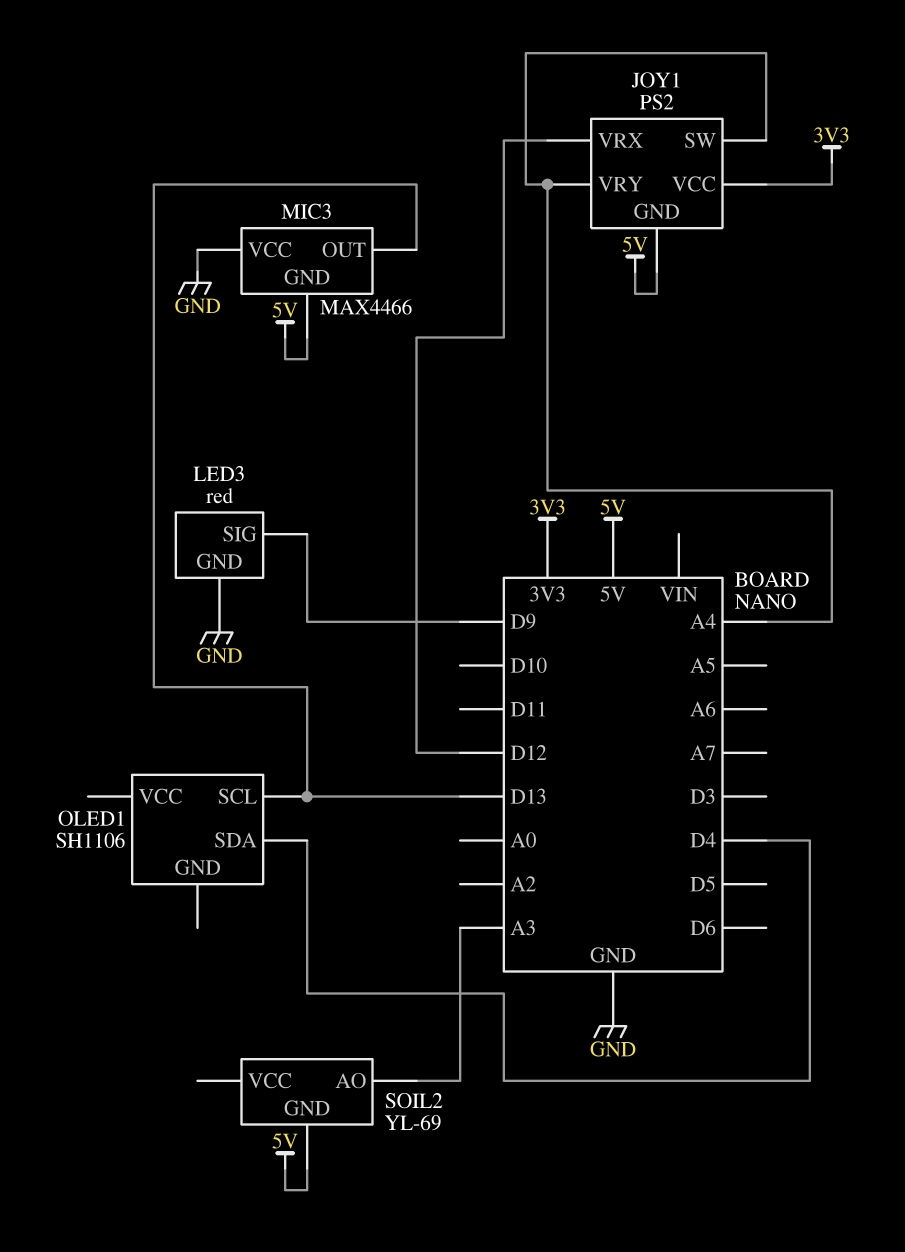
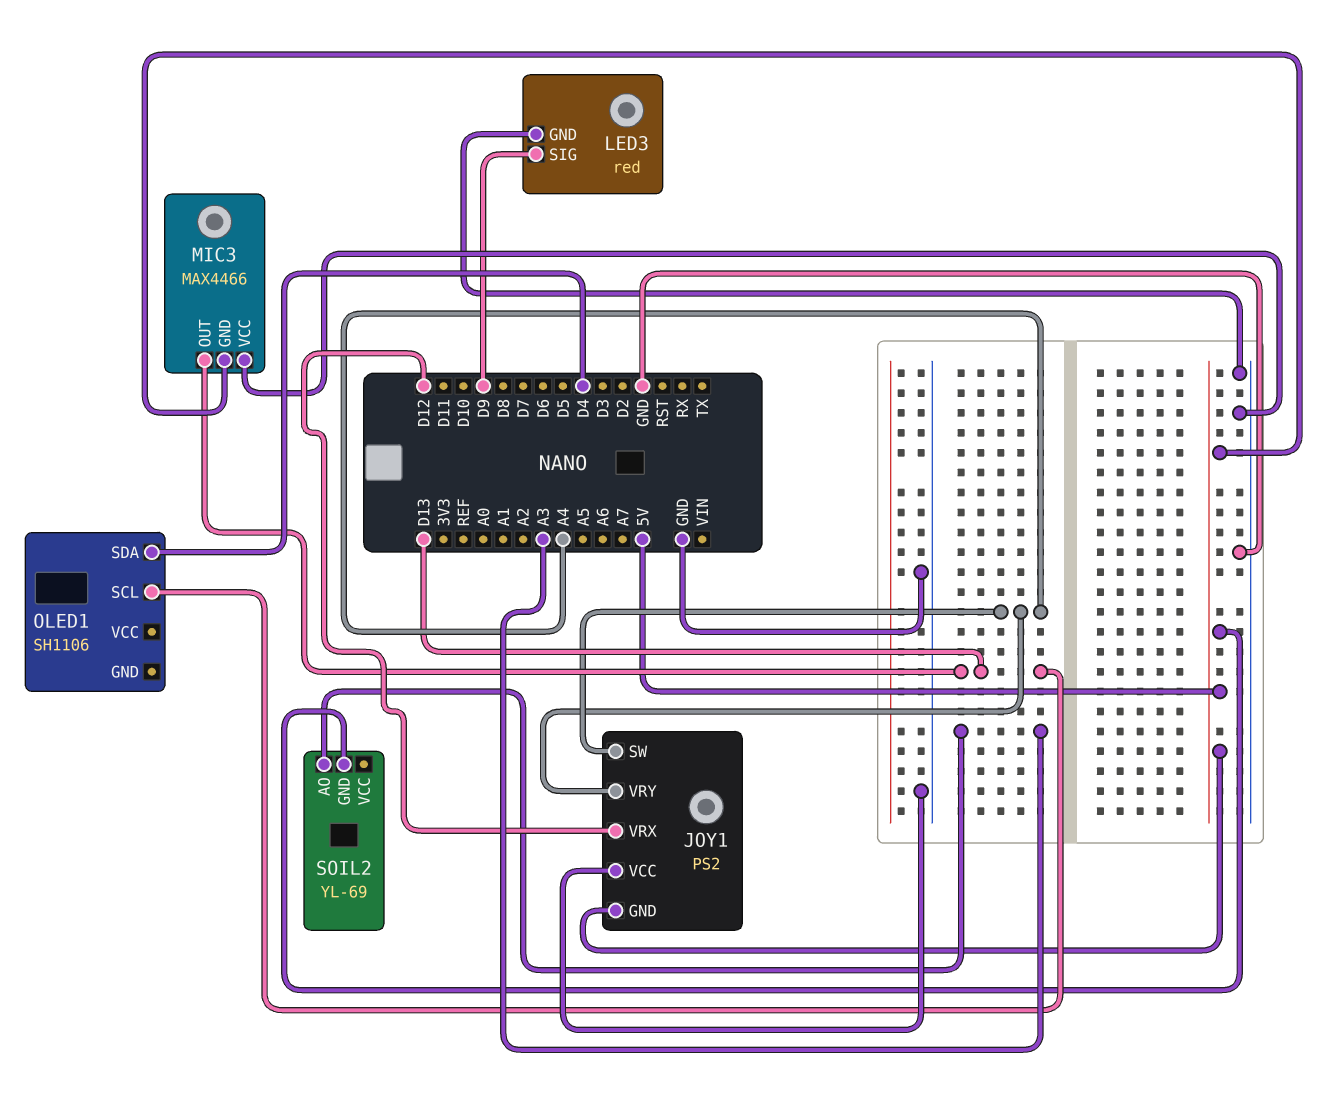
JOY1 pin VCC: 3V3 -> GND

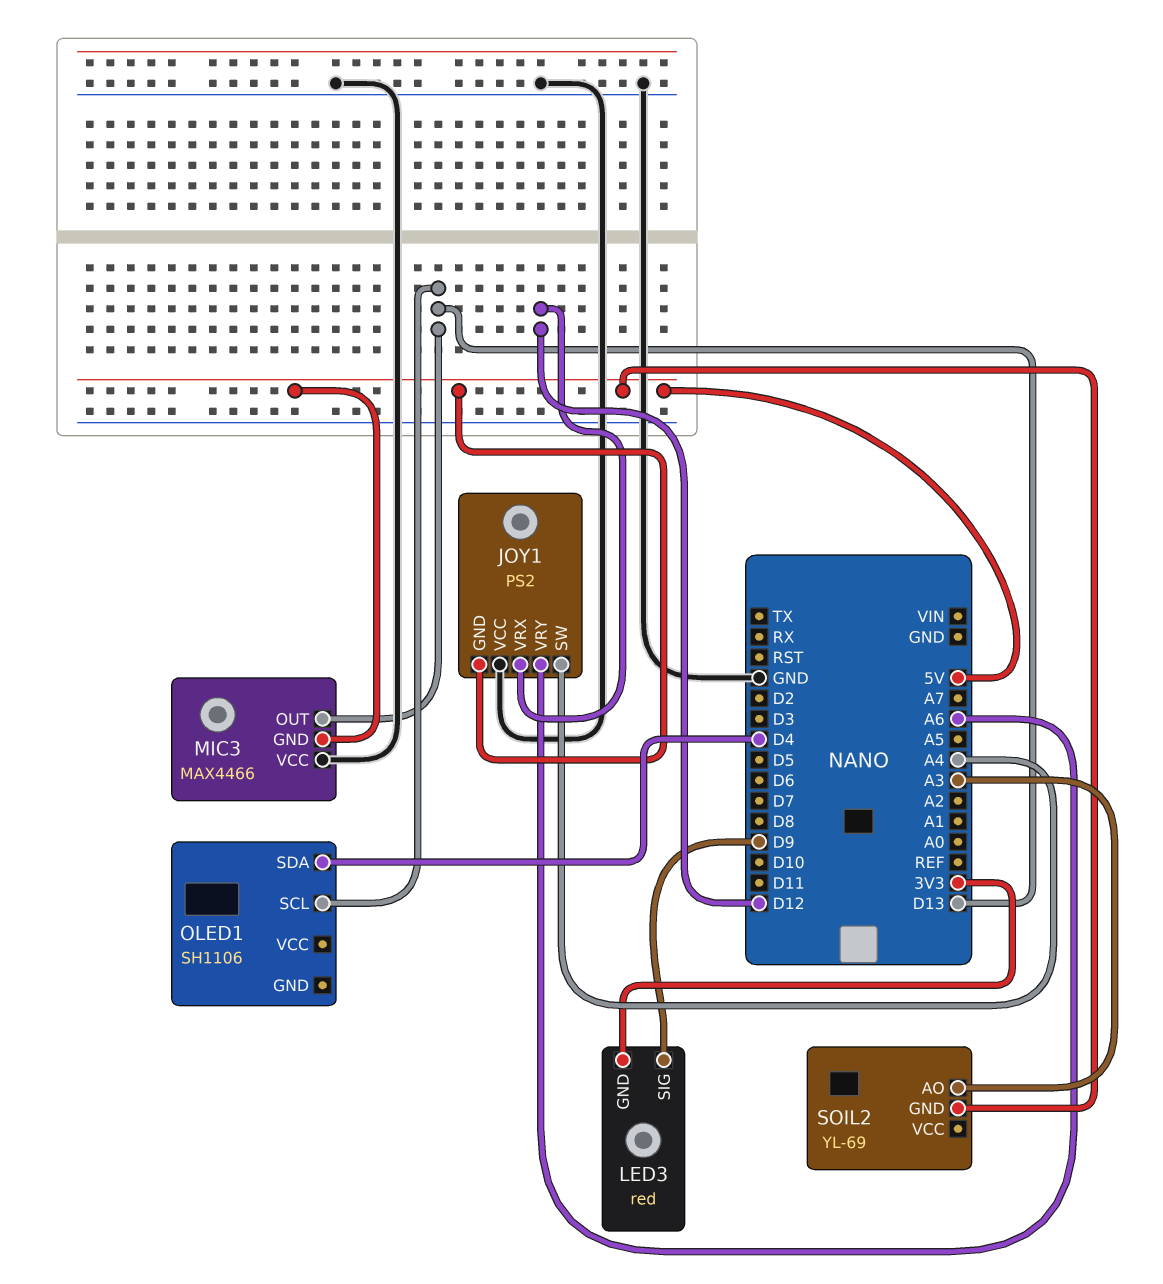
JOY1 pin VRY: A4 -> A6
LED3 pin GND: GND -> 3V3

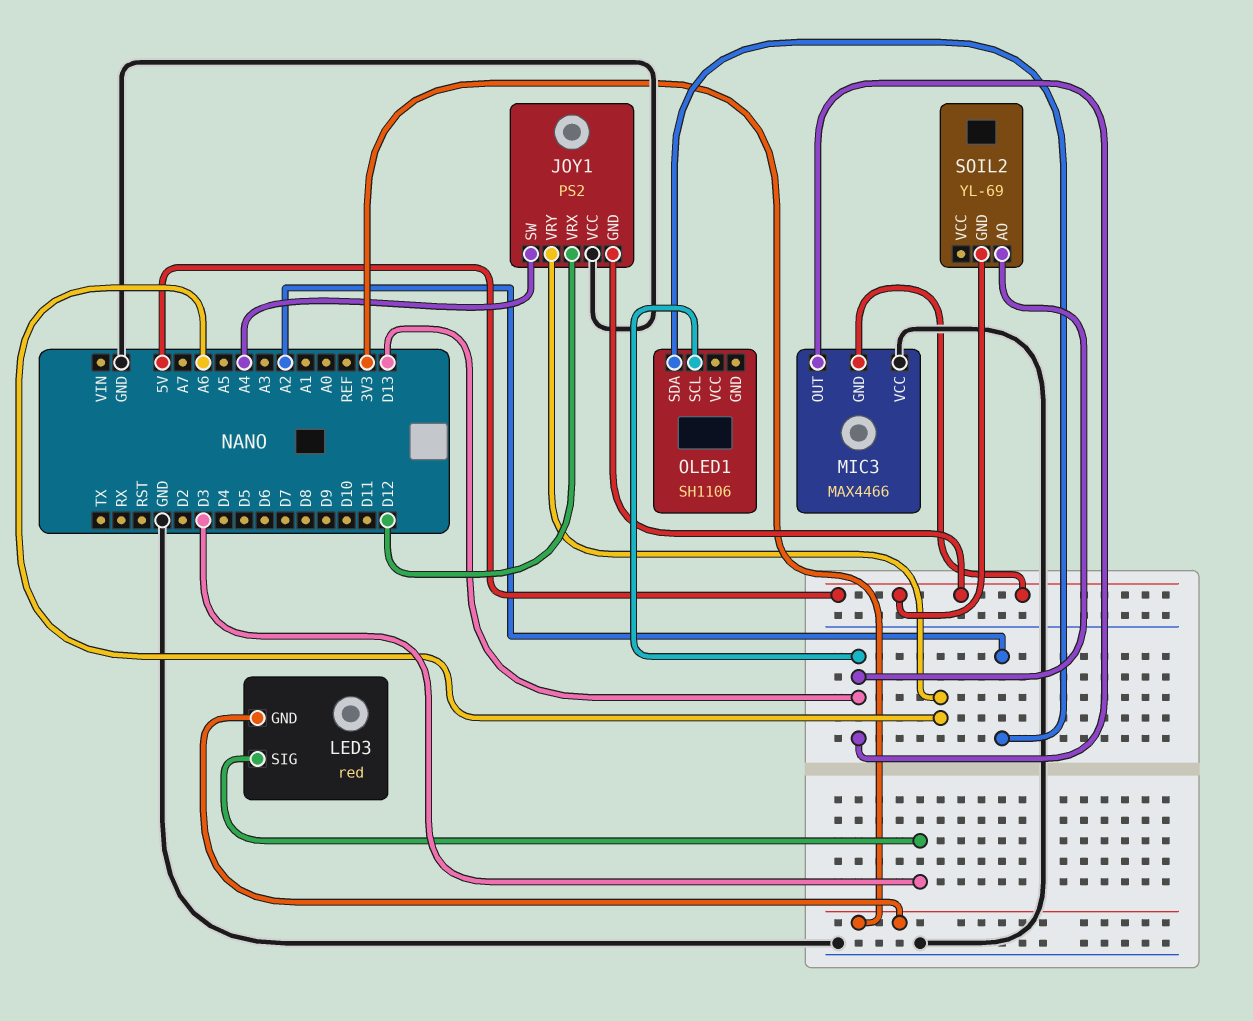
LED3 pin SIG: D9 -> D3
OLED1 pin SDA: D4 -> A2
SOIL2 pin AO: A3 -> D13

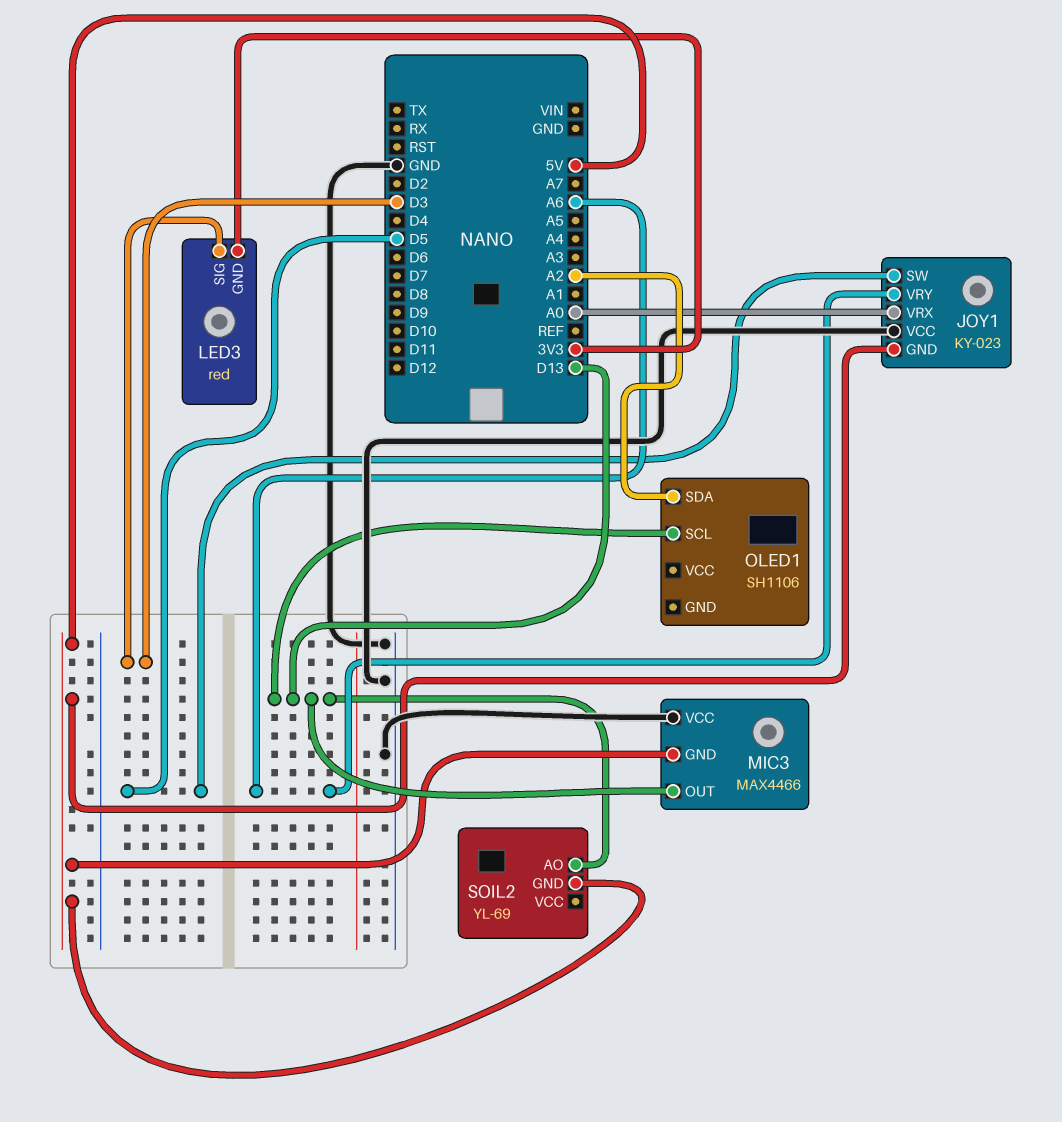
JOY1: PS2 -> KY-023
JOY1 pin SW: A4 -> D5
JOY1 pin VRX: D12 -> A0

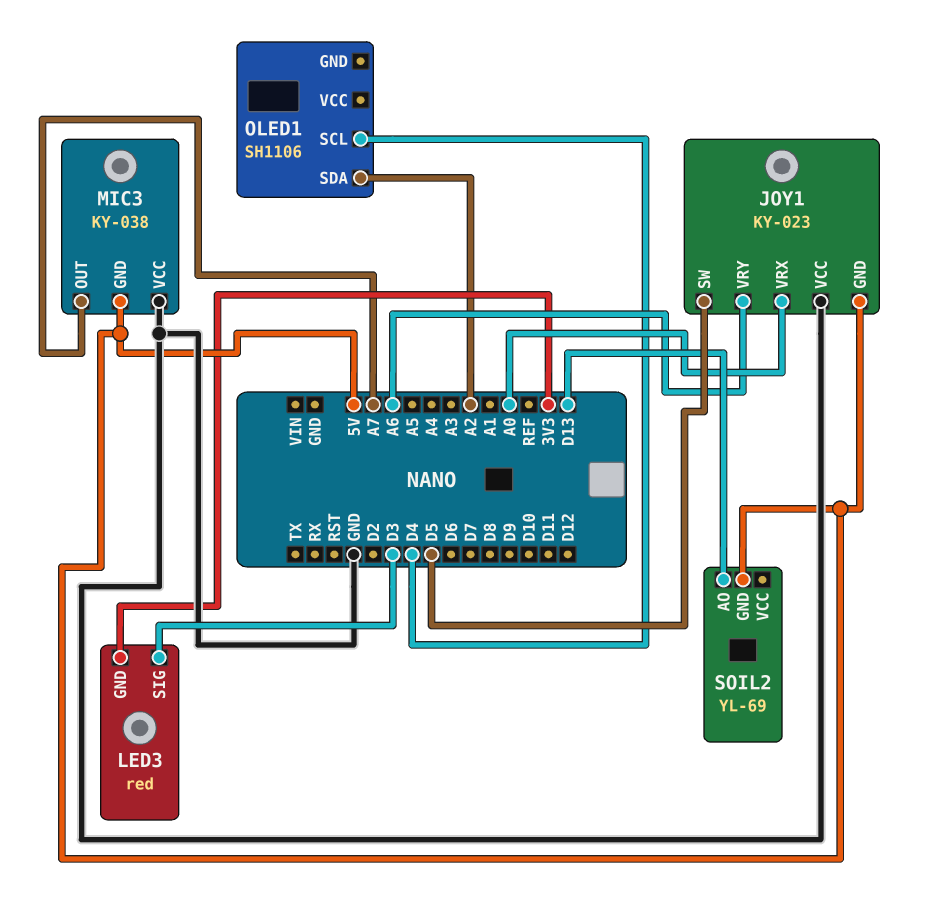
MIC3: MAX4466 -> KY-038
MIC3 pin OUT: D13 -> A7
OLED1 pin SCL: D13 -> D4

